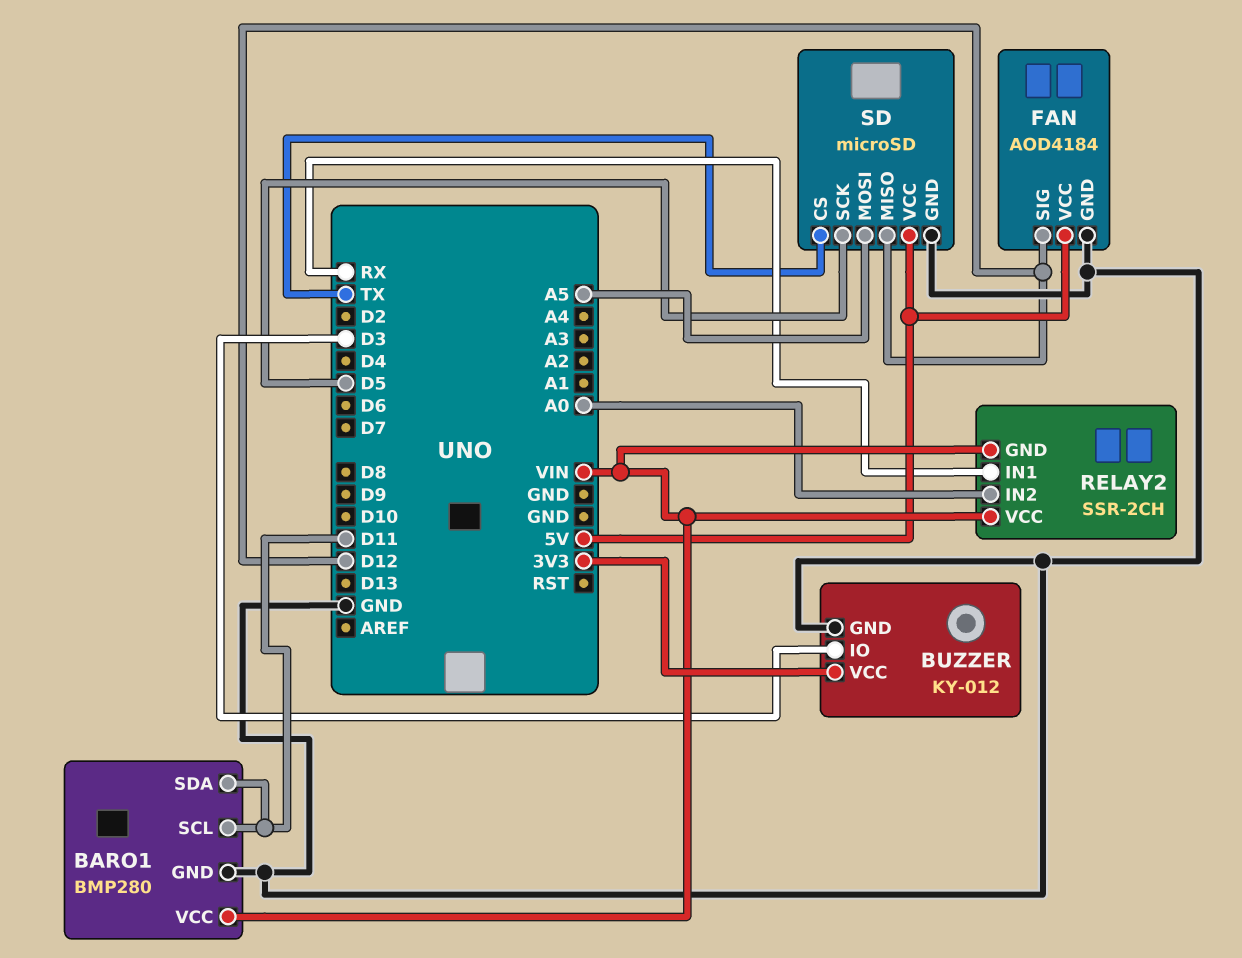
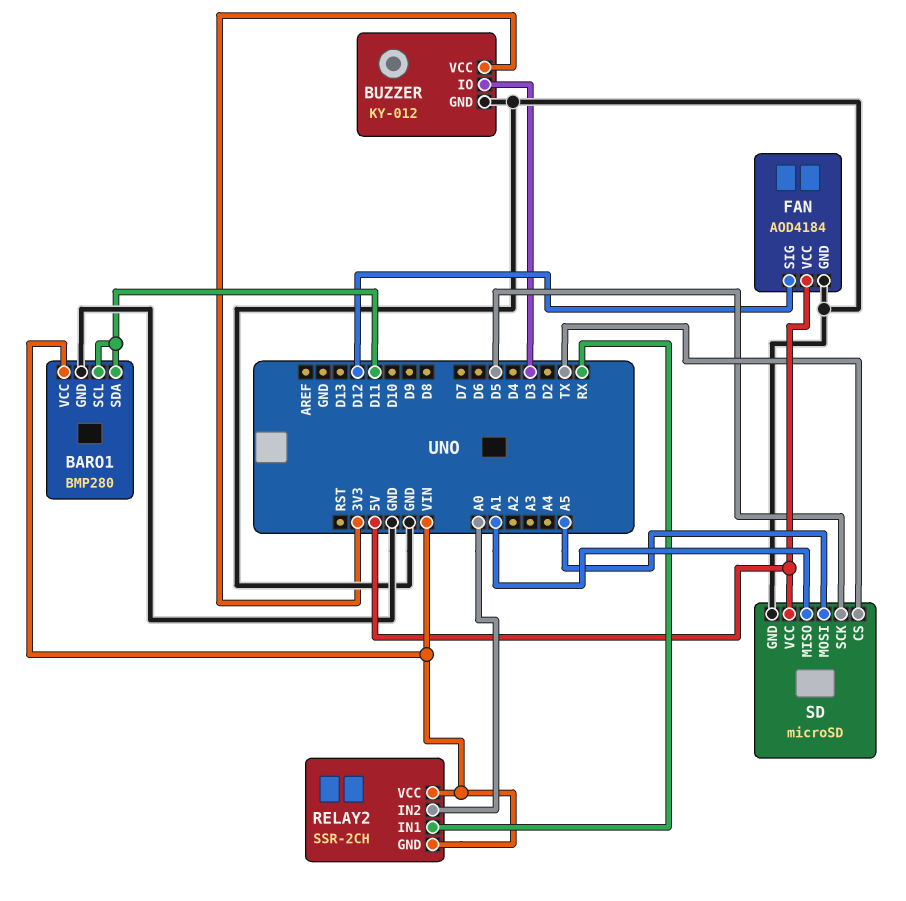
SD pin MISO: D12 -> A1

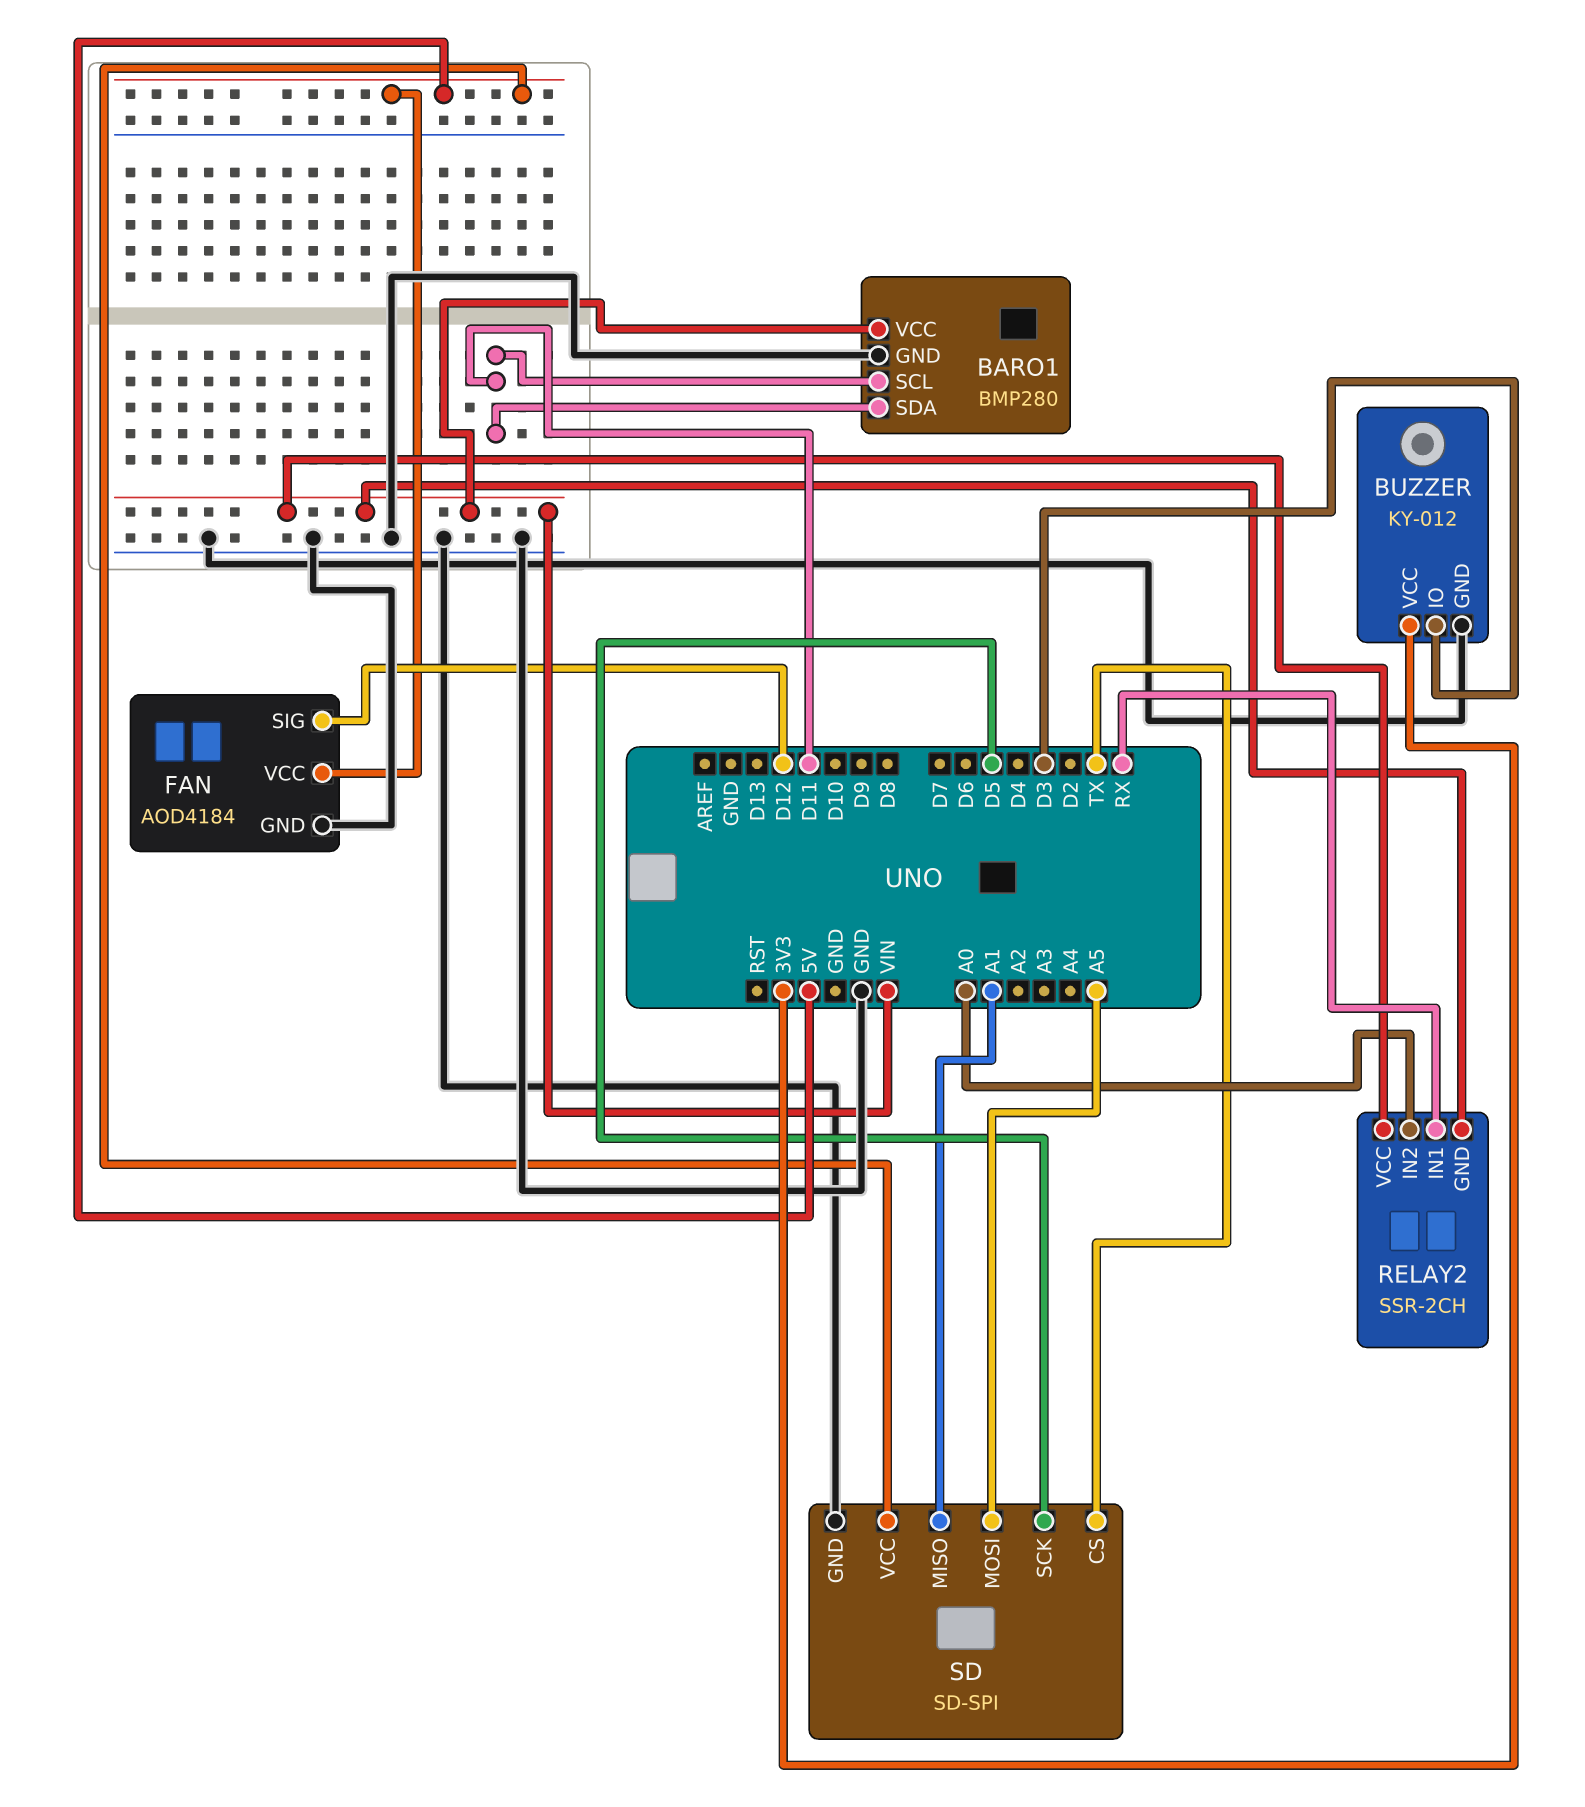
SD: microSD -> SD-SPI

